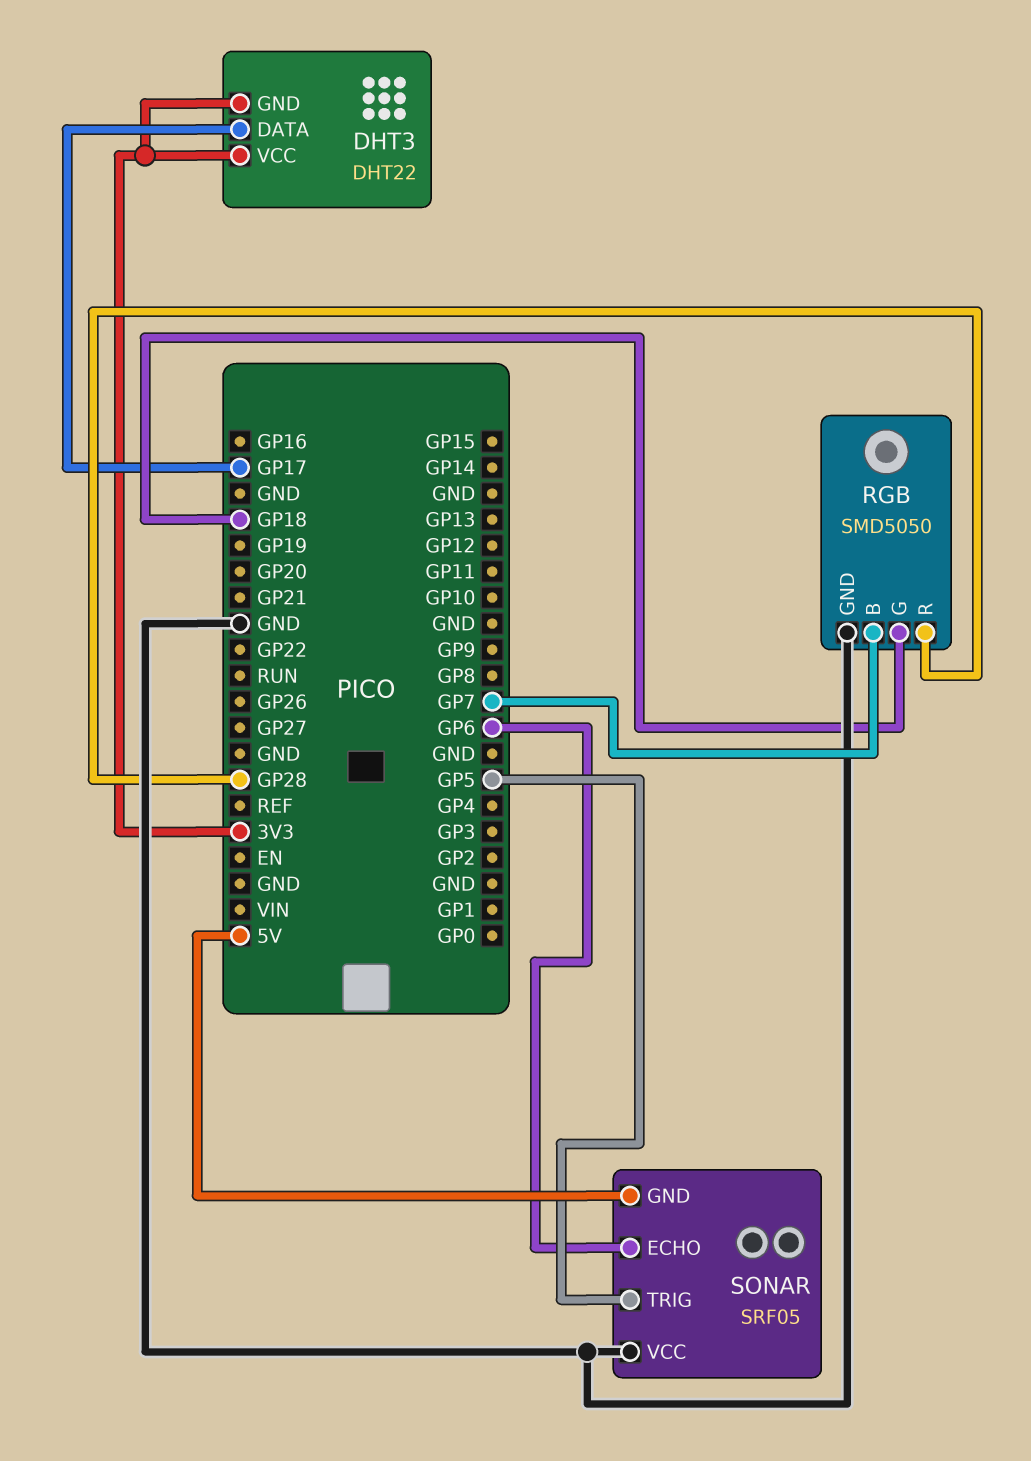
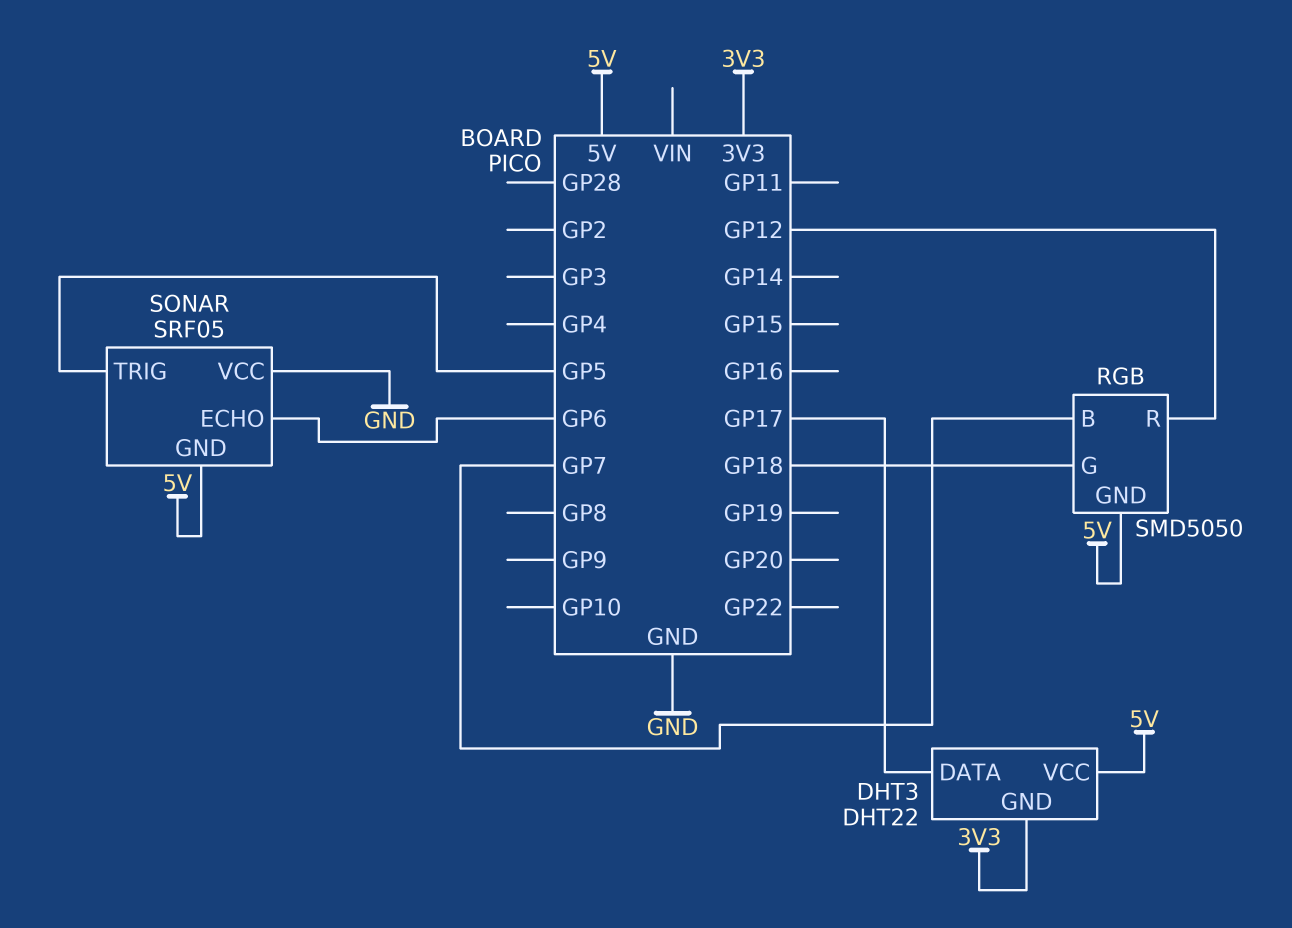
DHT3 pin VCC: 3V3 -> 5V
RGB pin GND: GND -> 5V
RGB pin R: GP28 -> GP12

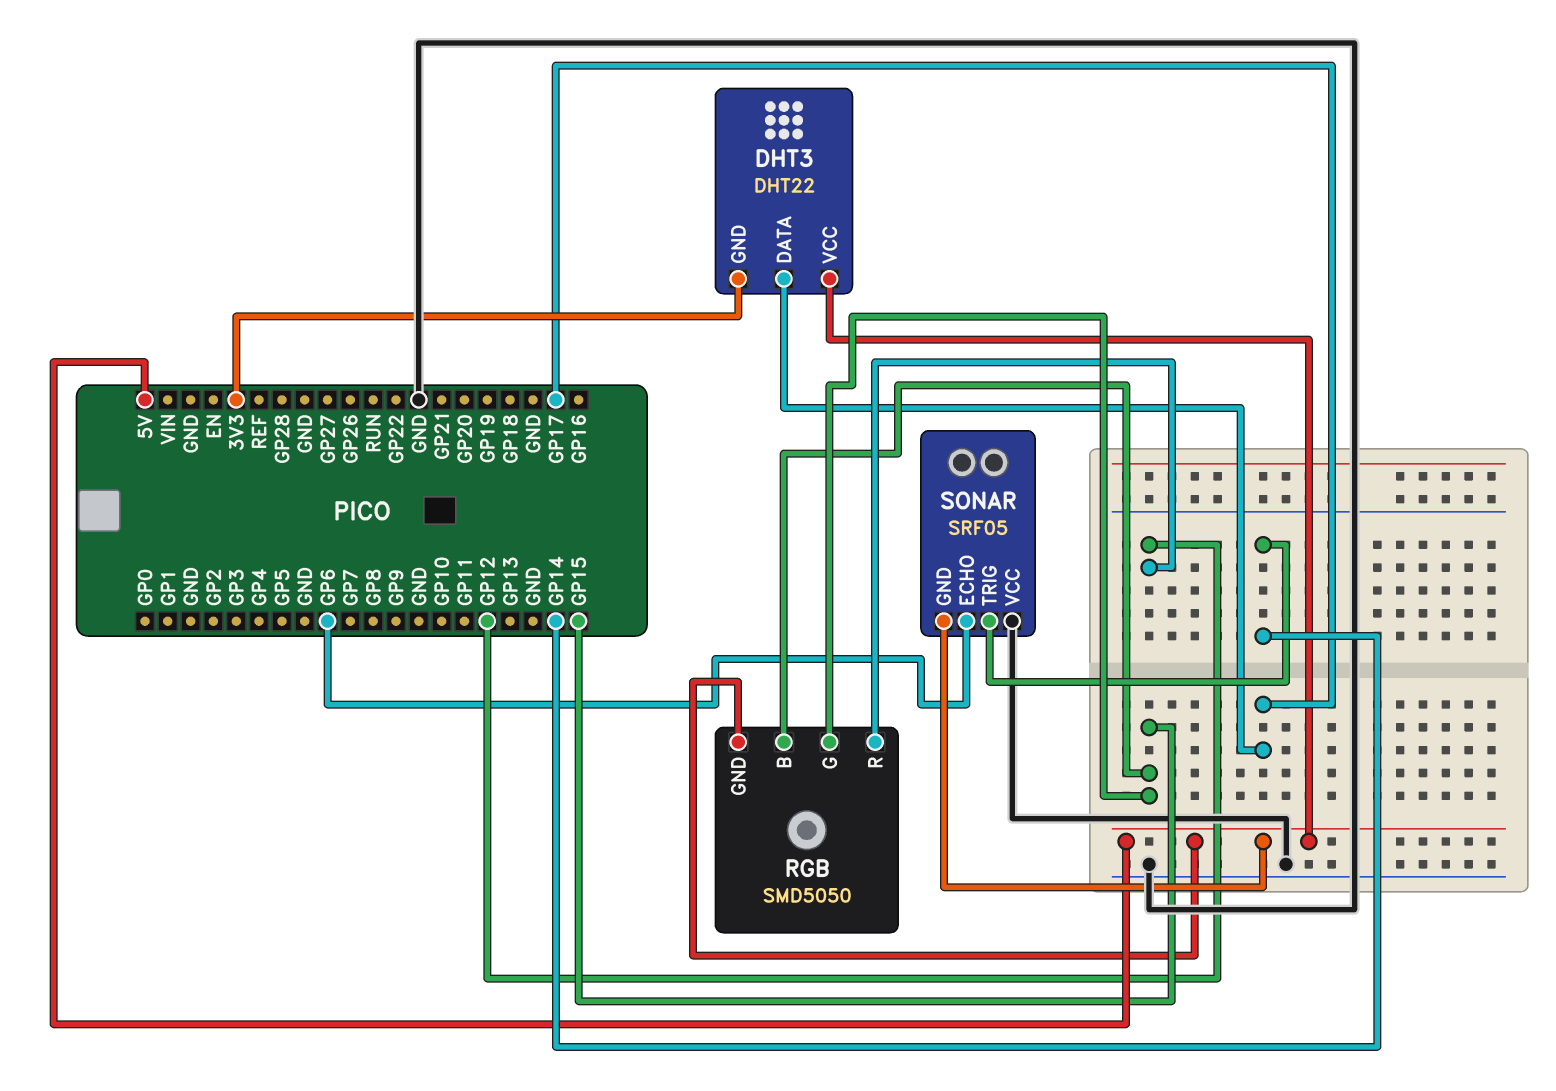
RGB pin B: GP7 -> GP15
RGB pin G: GP18 -> GP15
SONAR pin TRIG: GP5 -> GP14

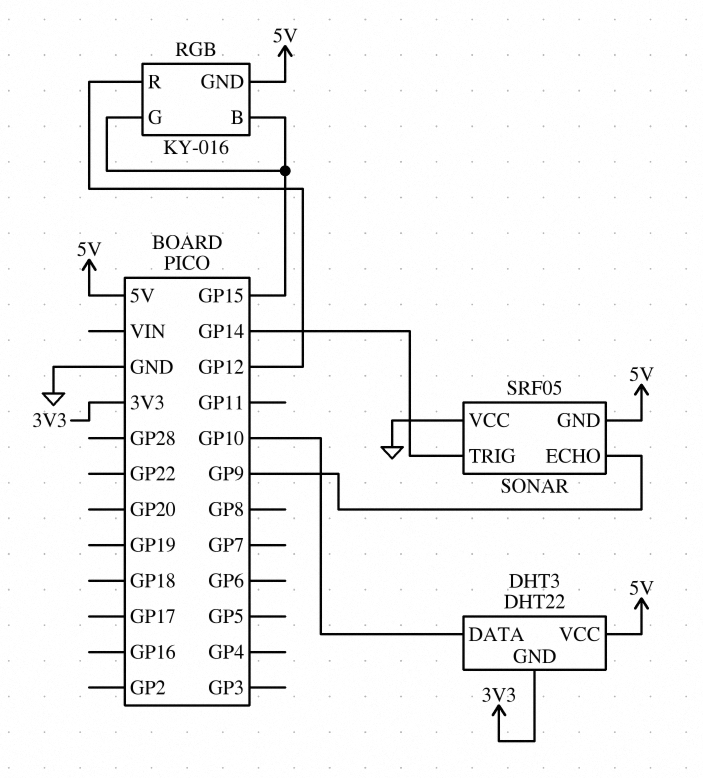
DHT3 pin DATA: GP17 -> GP10
RGB: SMD5050 -> KY-016
SONAR pin ECHO: GP6 -> GP9

